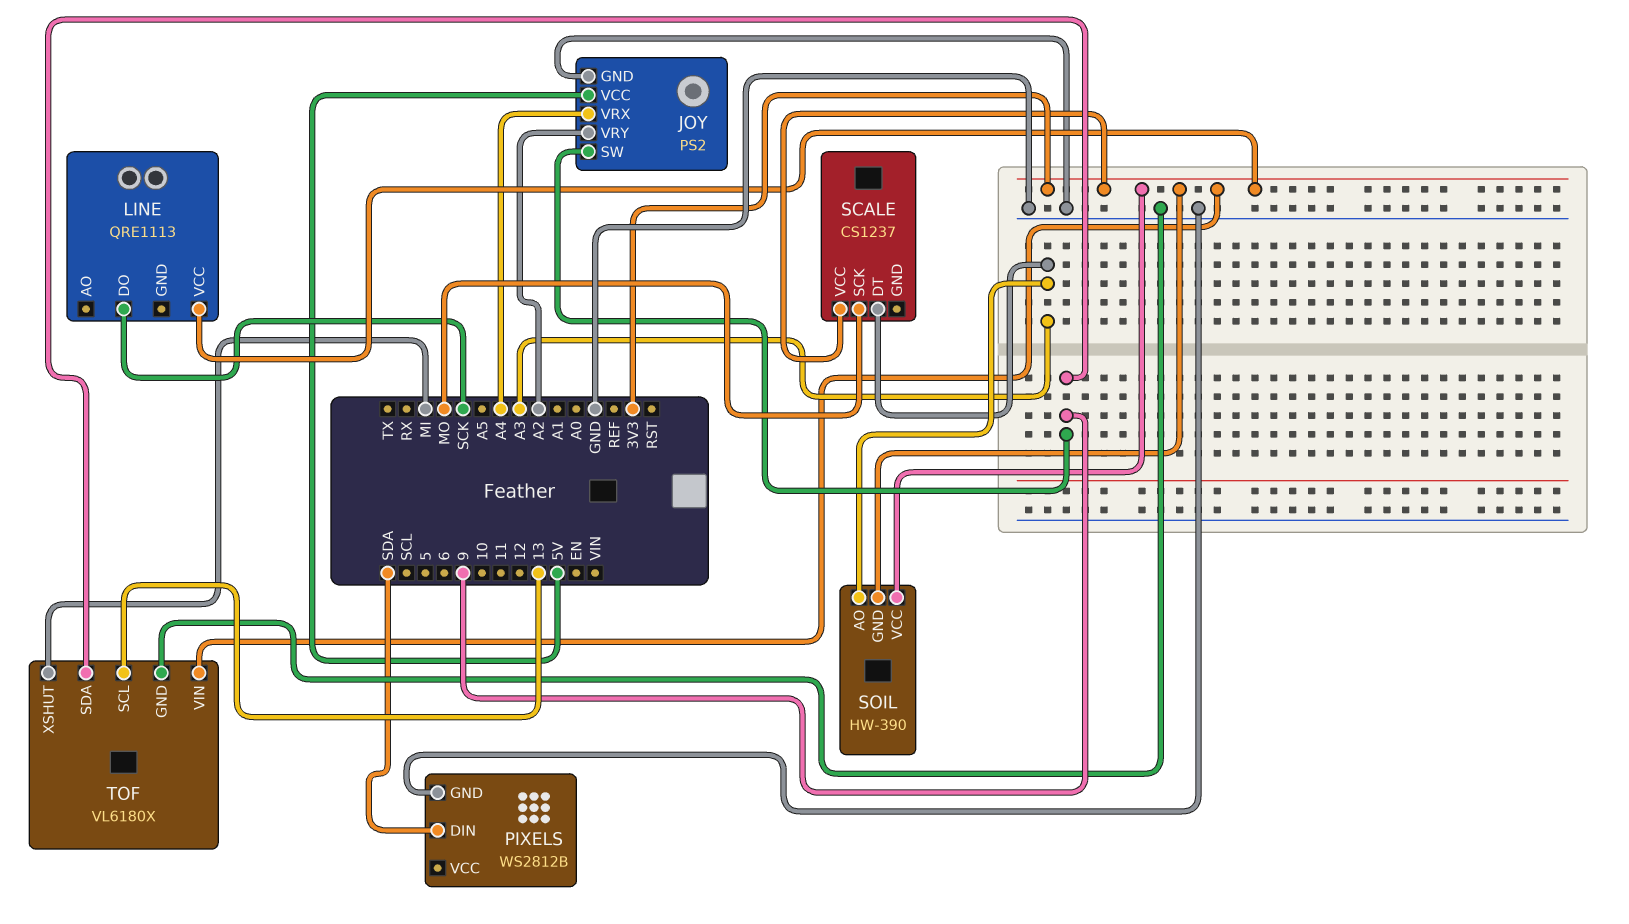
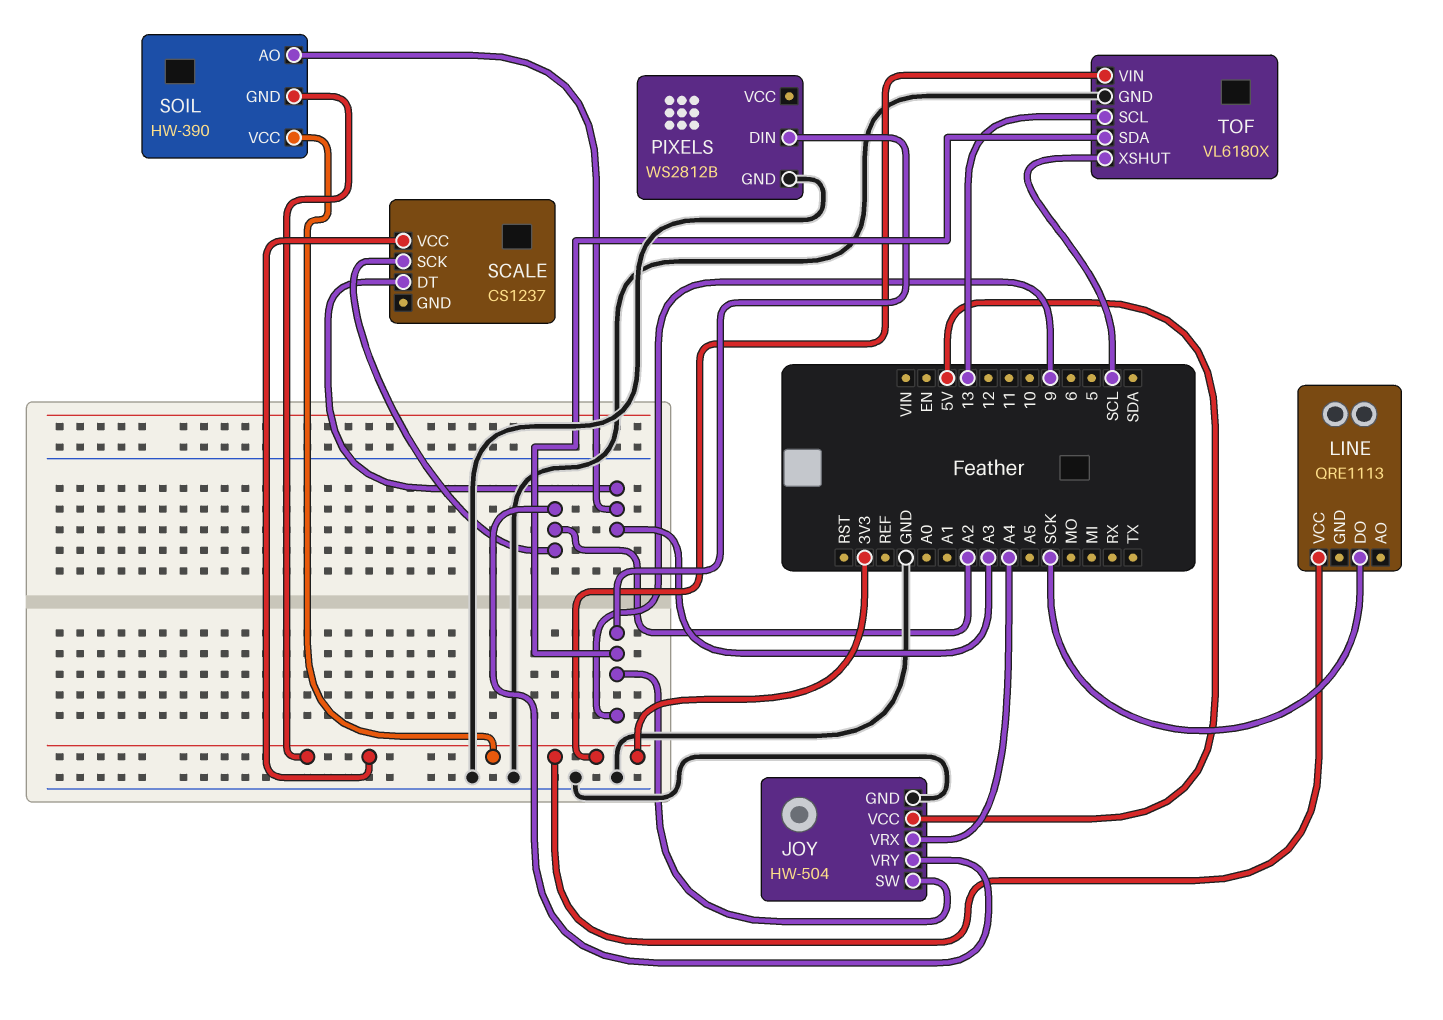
JOY: PS2 -> HW-504
PIXELS pin DIN: SDA -> 9
SCALE pin SCK: MO -> A2
TOF pin XSHUT: MI -> SCL

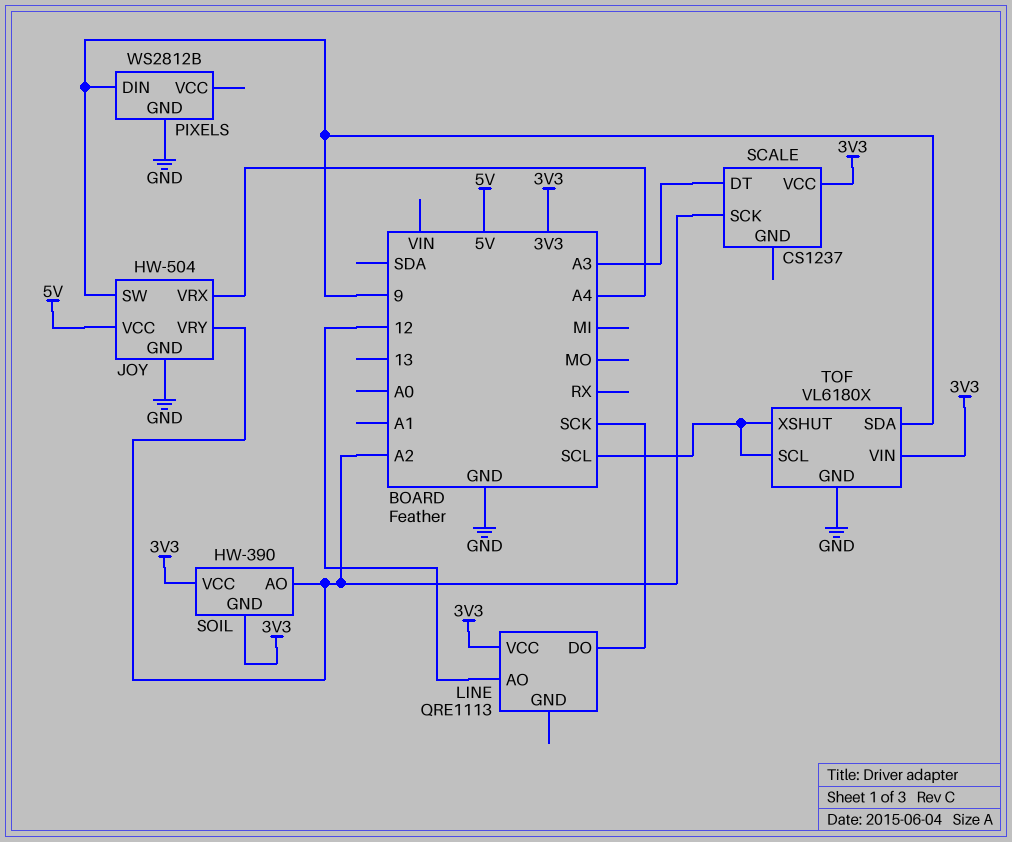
LINE pin AO: none -> 12
SOIL pin AO: A3 -> A2
TOF pin SCL: 13 -> SCL

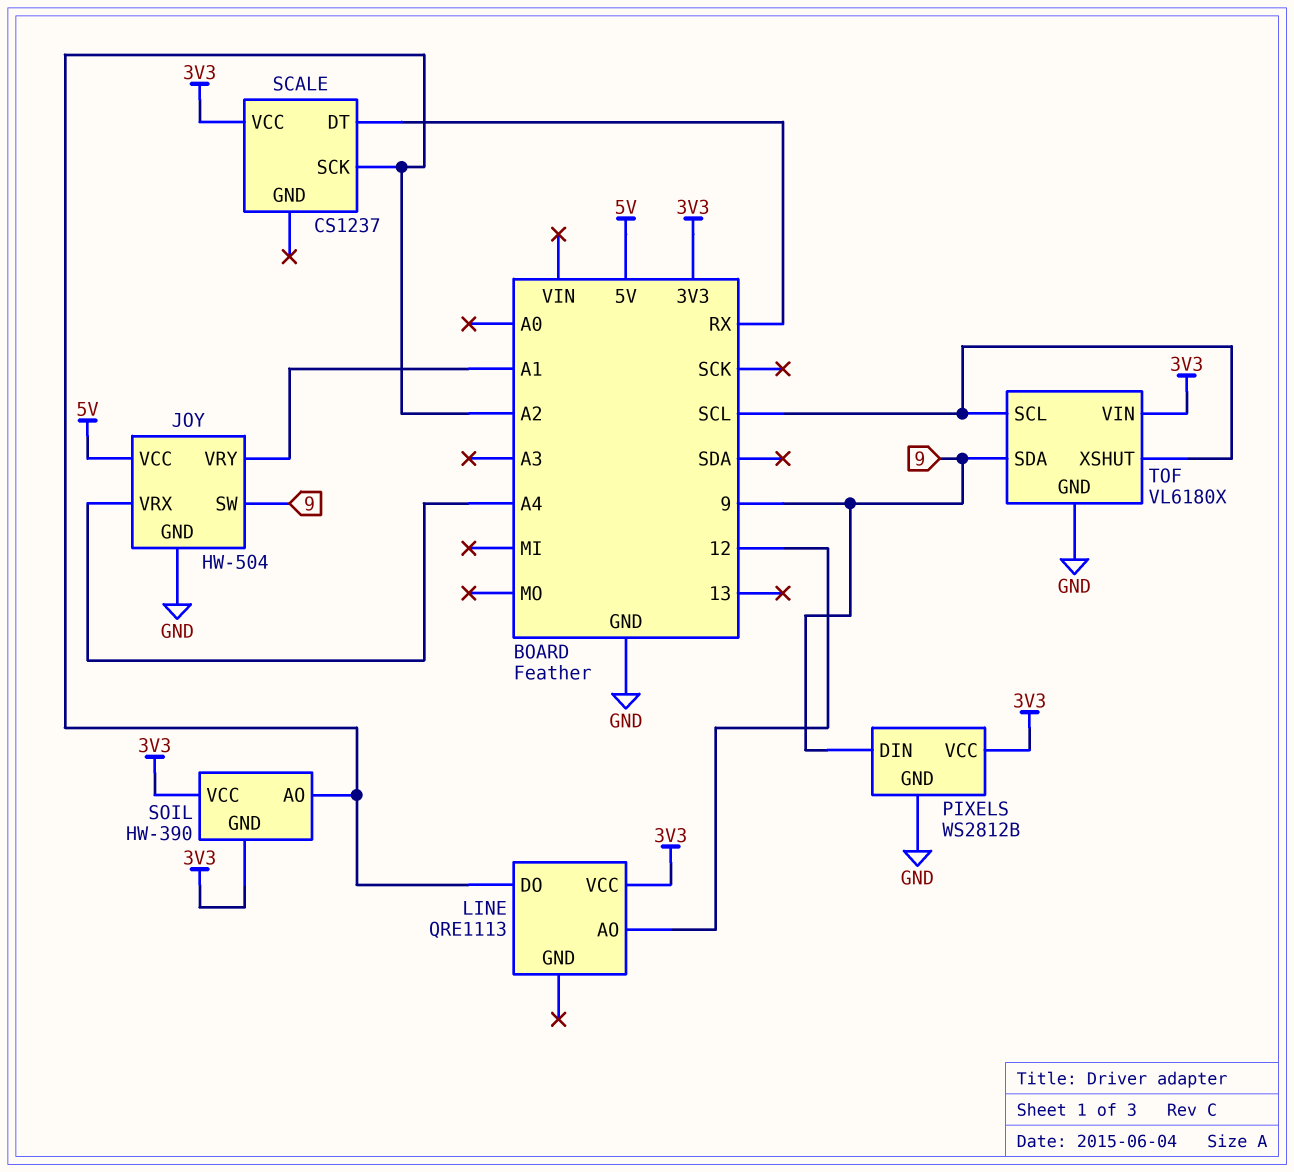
JOY pin VRY: A2 -> A1
LINE pin DO: SCK -> A2
PIXELS pin VCC: none -> 3V3
SCALE pin DT: A3 -> RX

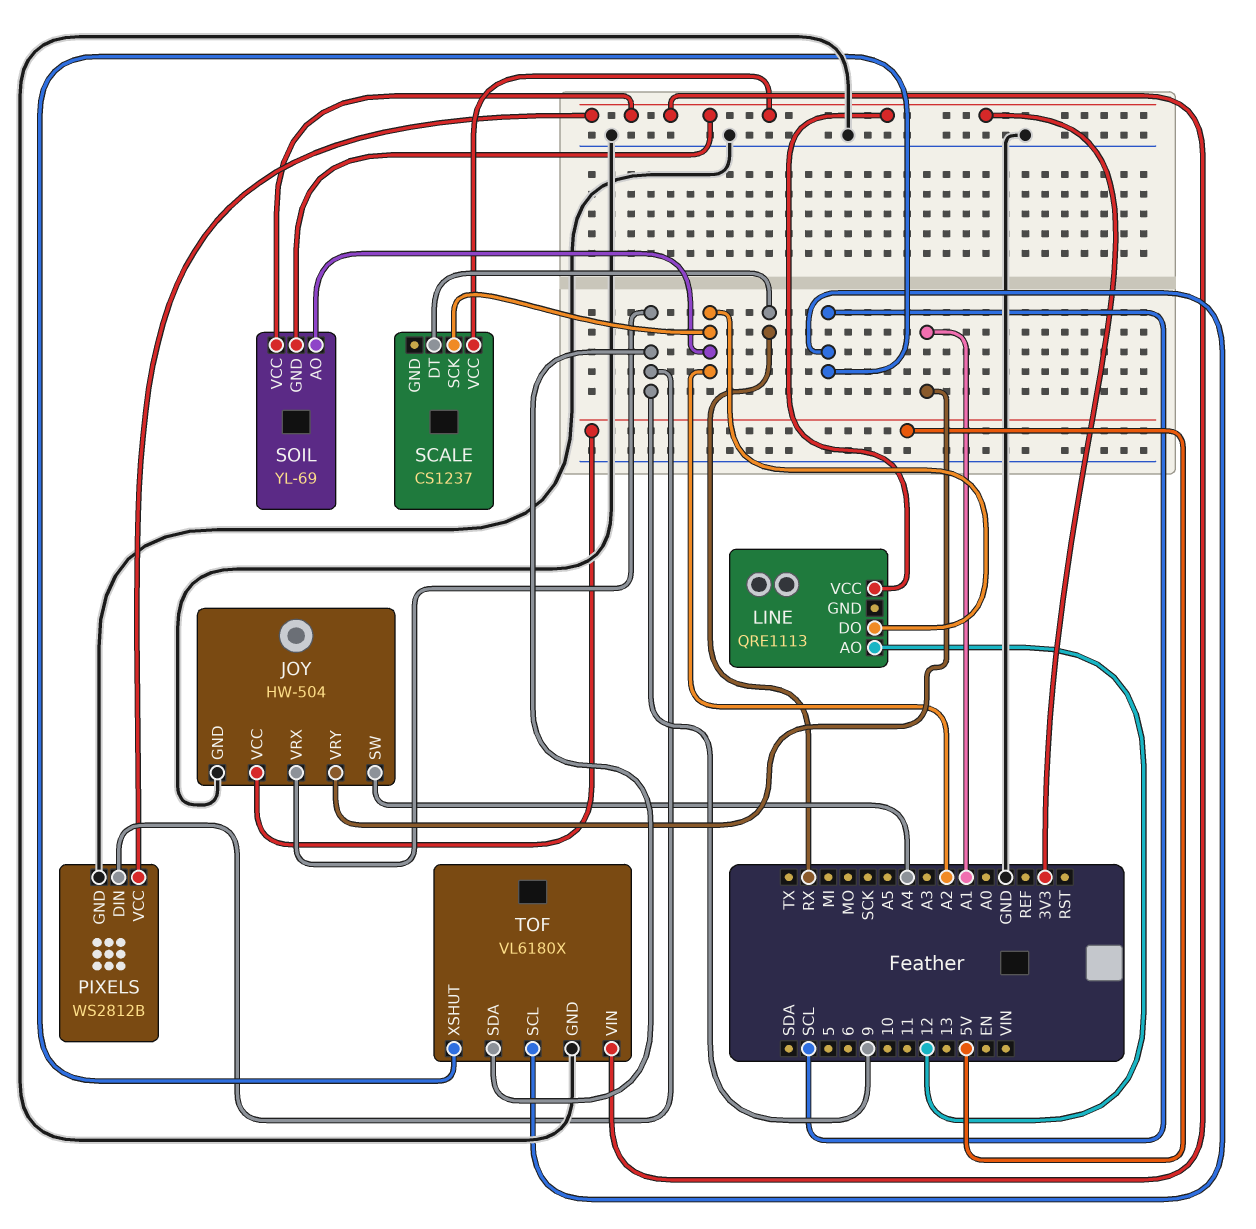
JOY pin SW: 9 -> A4
JOY pin VRX: A4 -> 9
SOIL: HW-390 -> YL-69

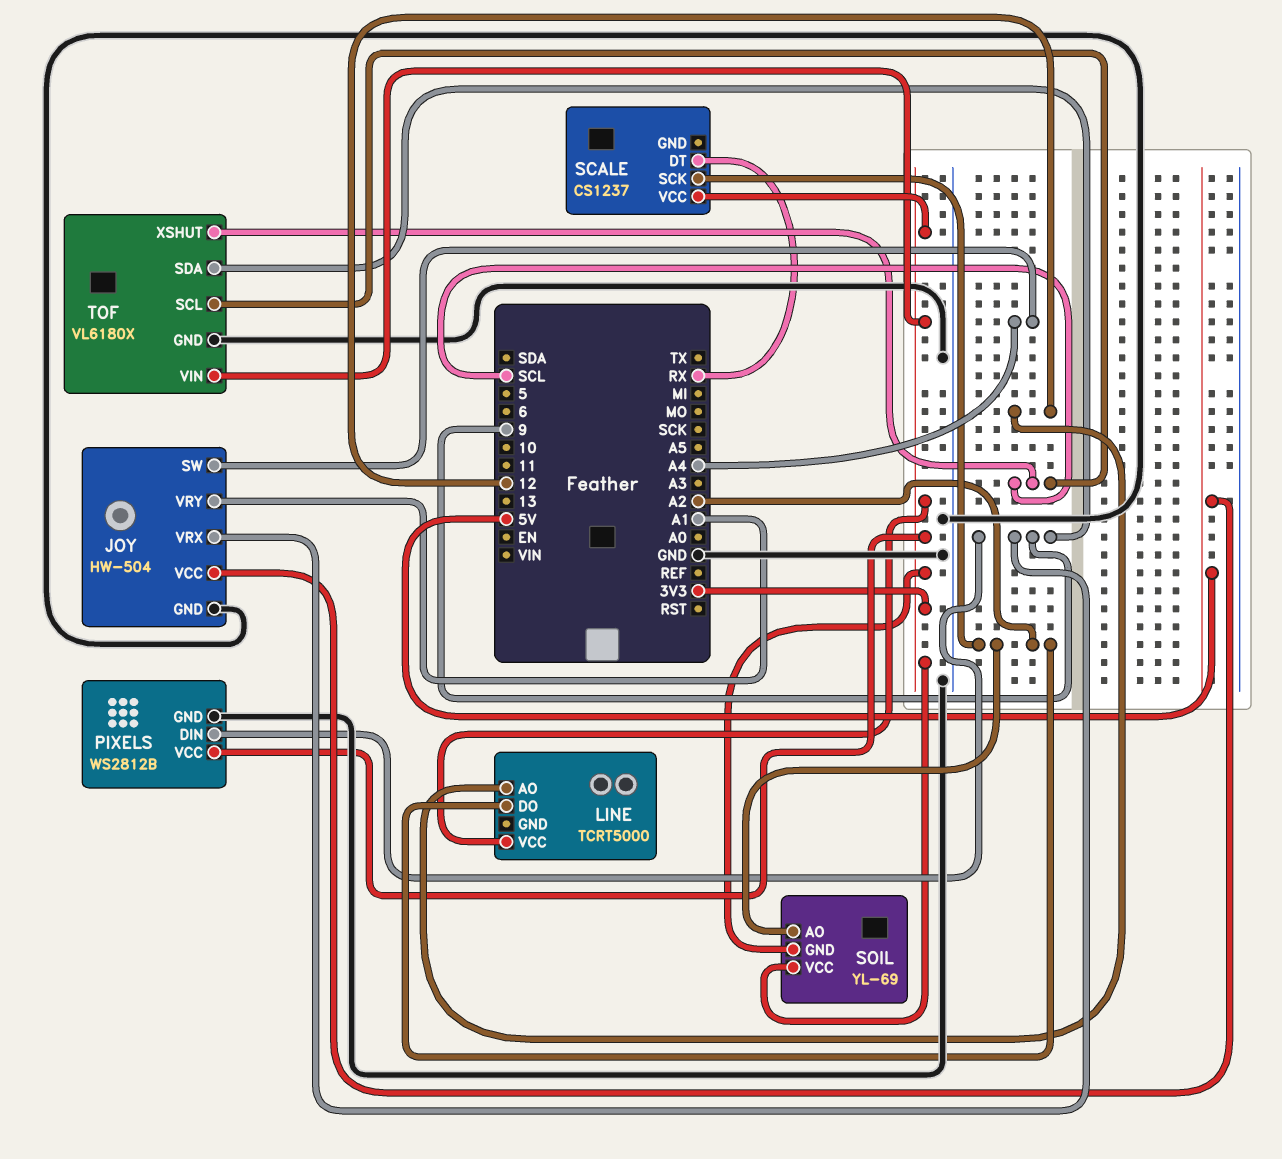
LINE: QRE1113 -> TCRT5000

